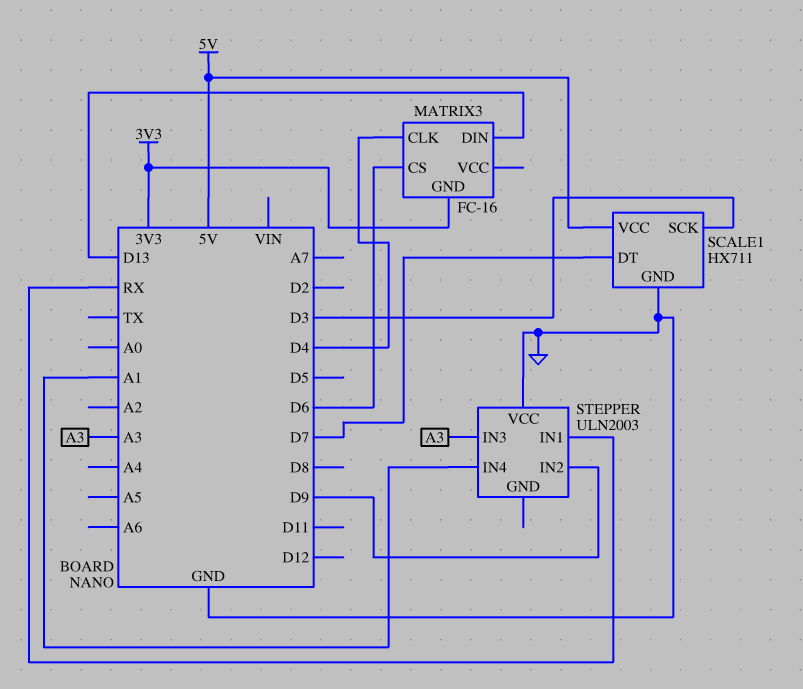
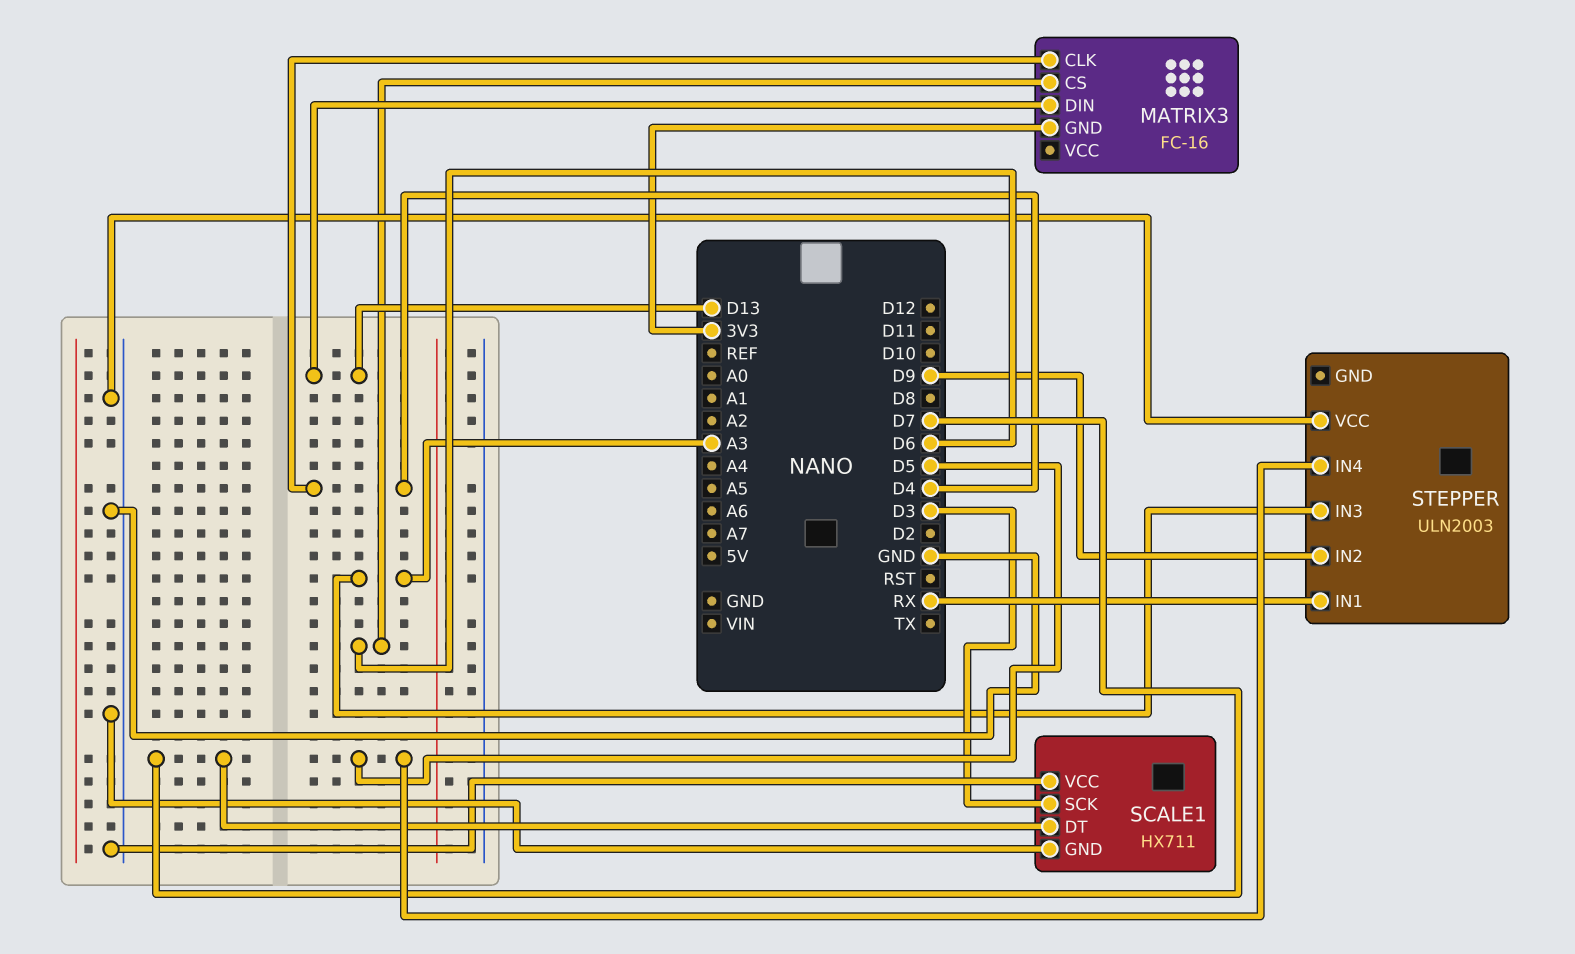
SCALE1 pin VCC: 5V -> GND
STEPPER pin IN4: A1 -> D5

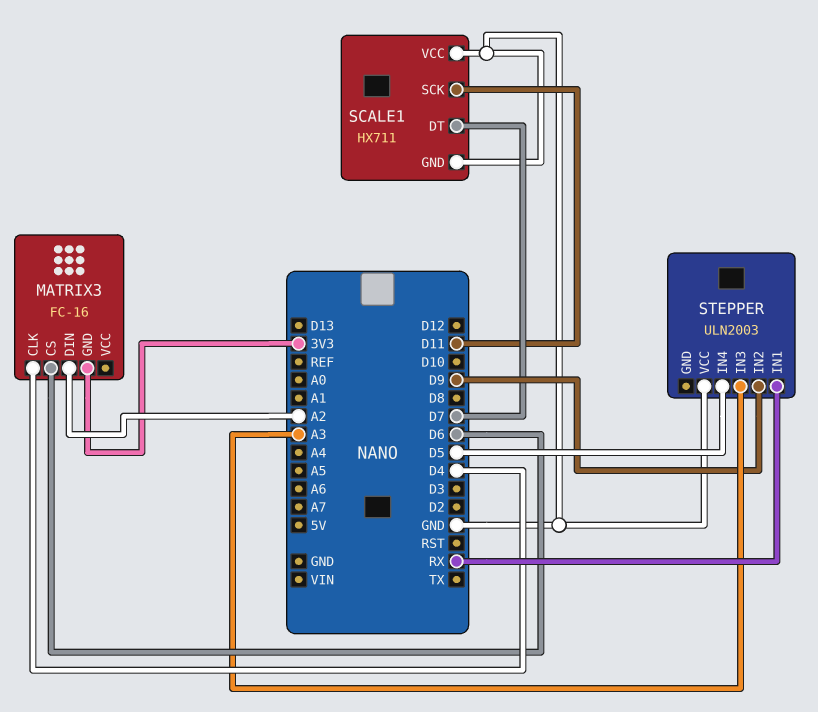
MATRIX3 pin DIN: D13 -> A2
SCALE1 pin SCK: D3 -> D11

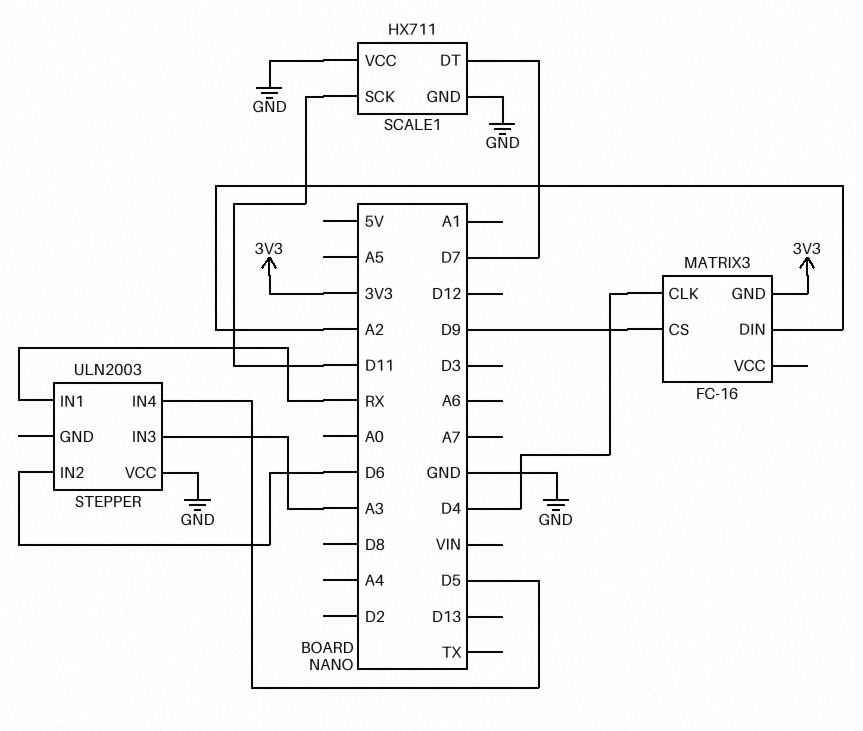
MATRIX3 pin CS: D6 -> D9
STEPPER pin IN2: D9 -> D6

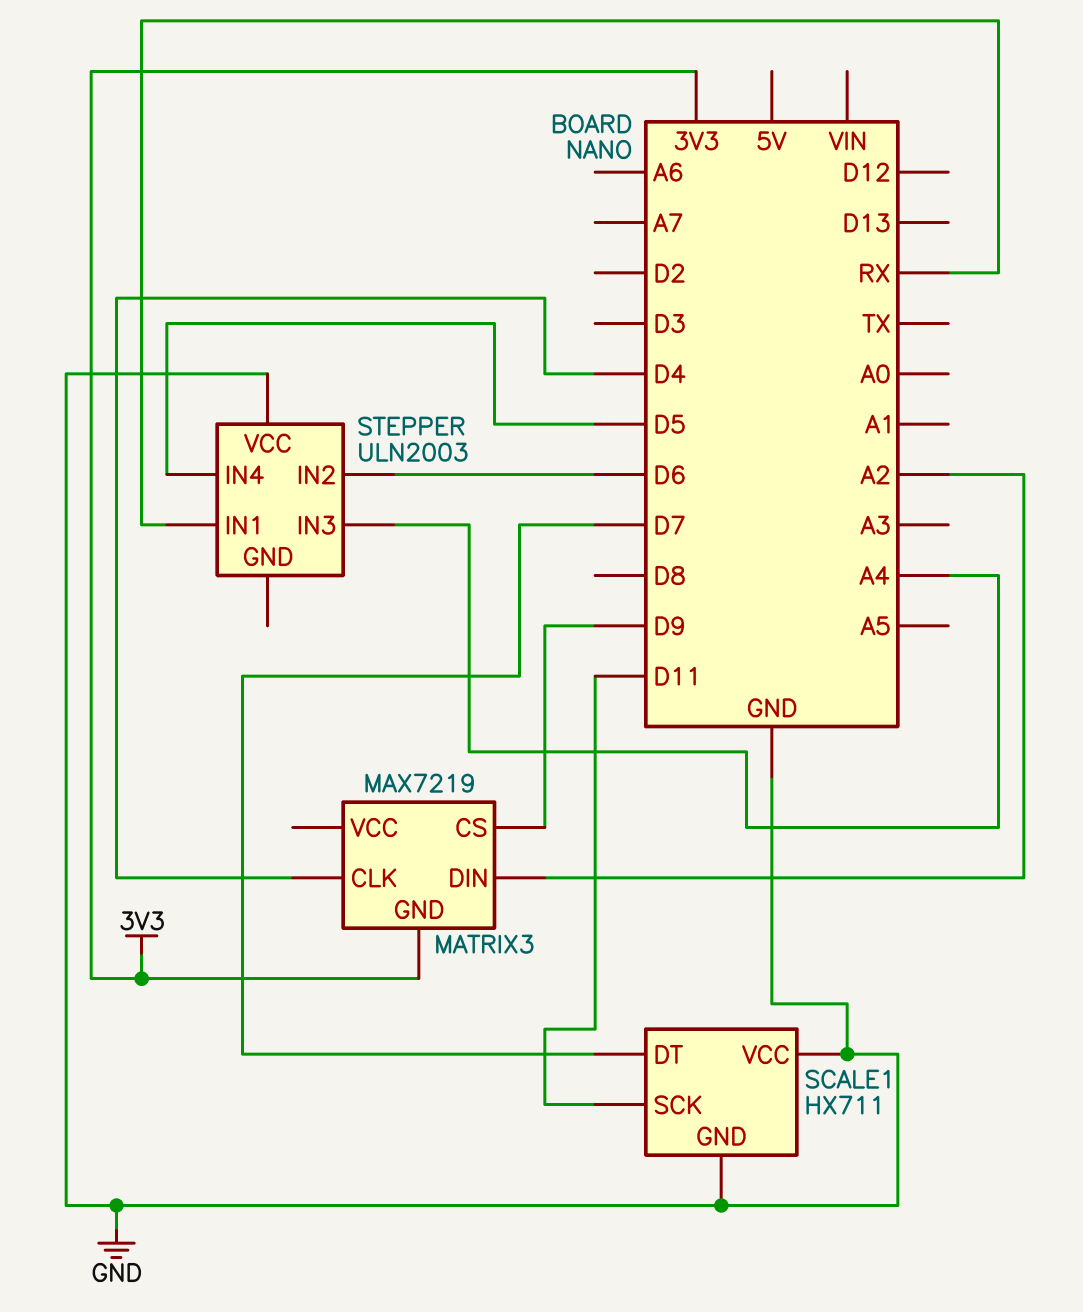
MATRIX3: FC-16 -> MAX7219
STEPPER pin IN3: A3 -> A4

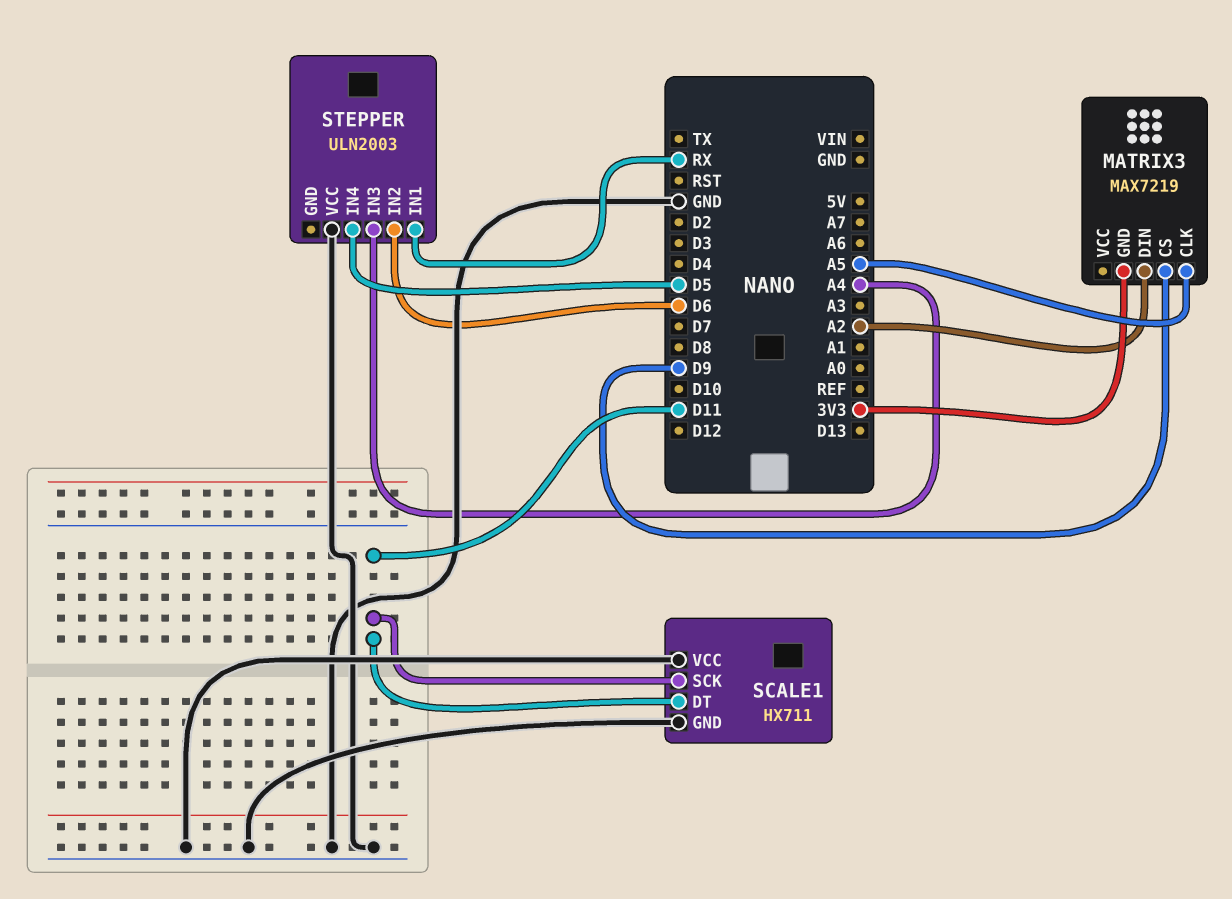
MATRIX3 pin CLK: D4 -> A5
SCALE1 pin DT: D7 -> D11

